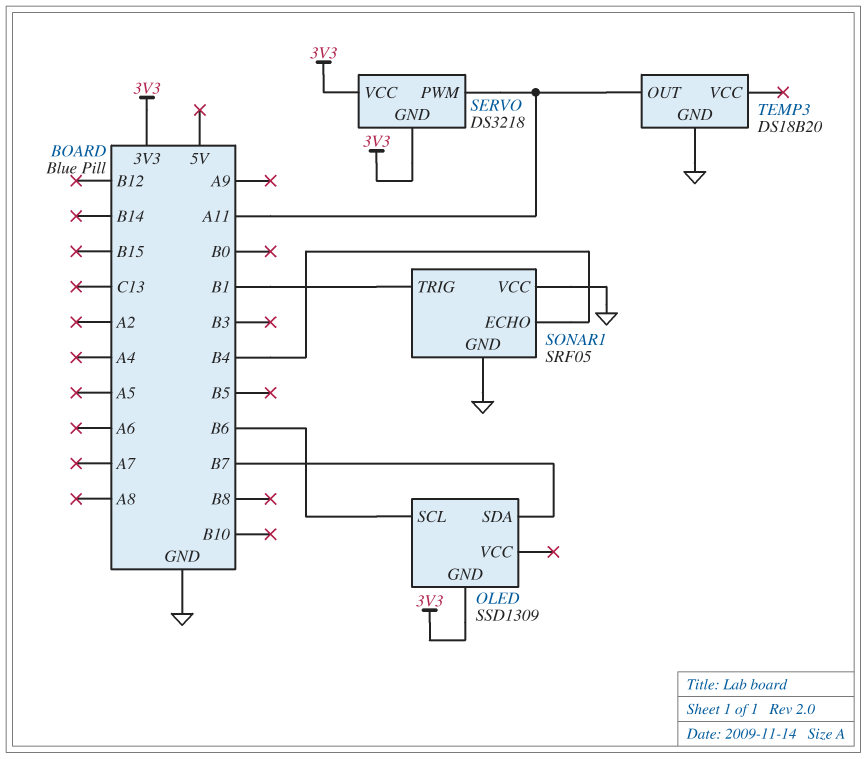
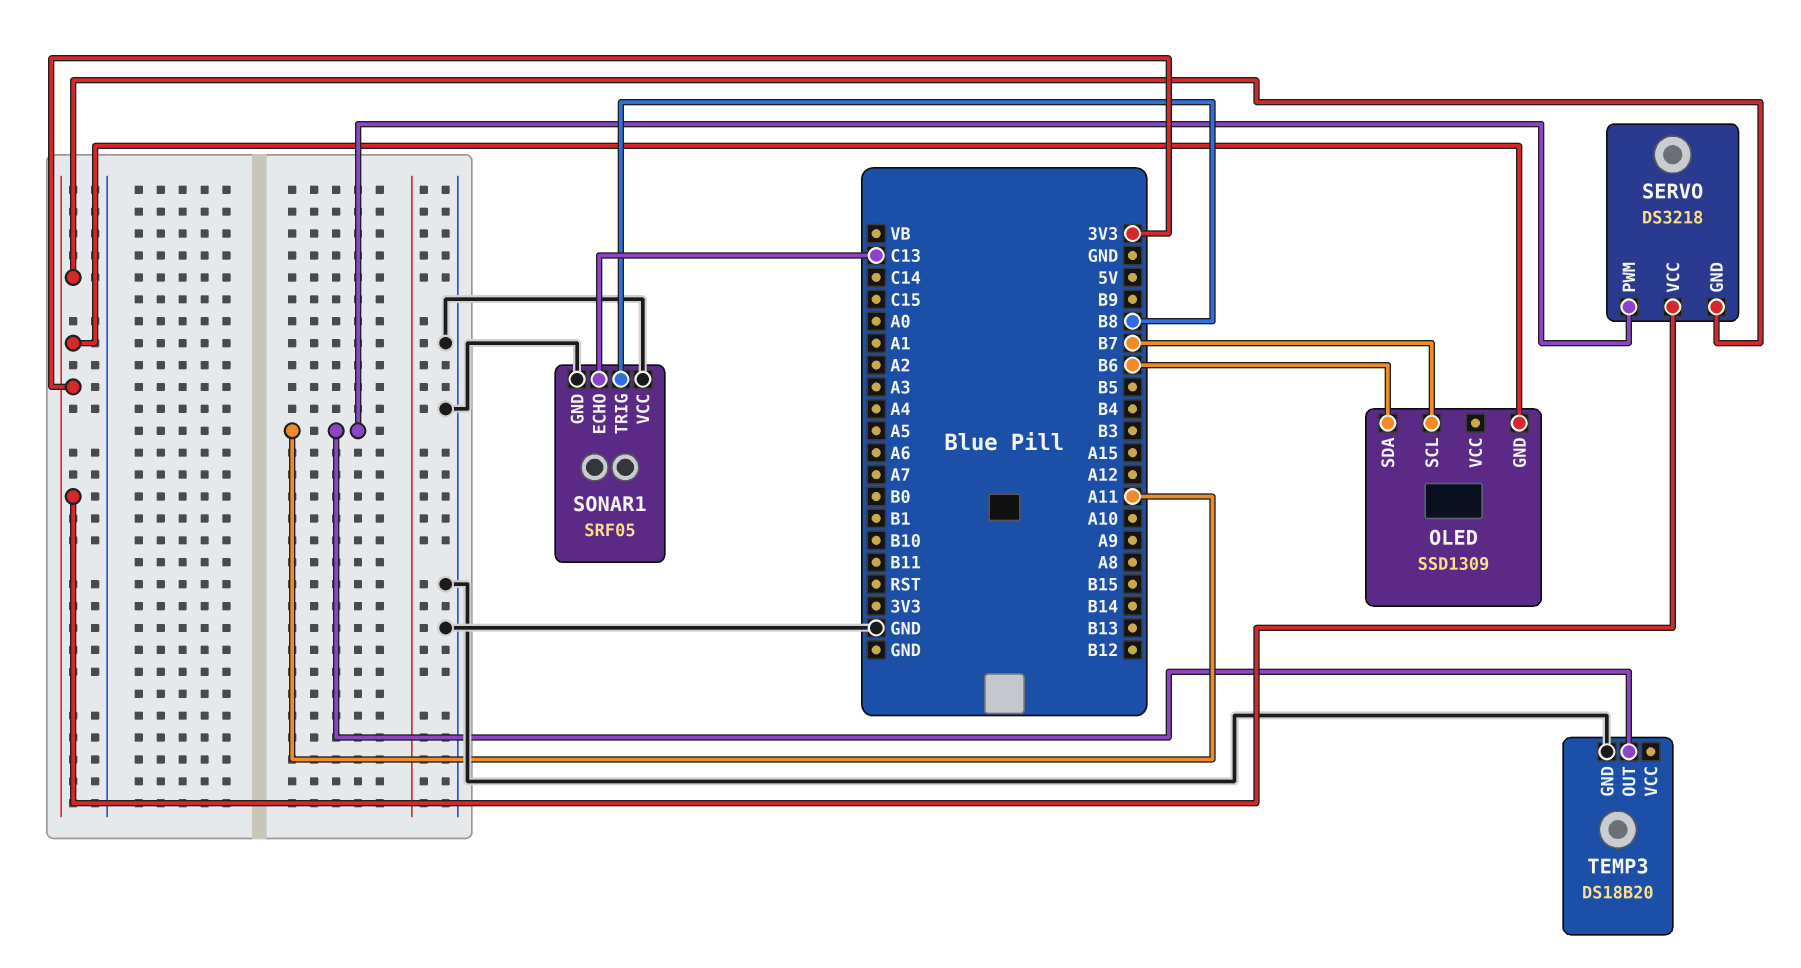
OLED pin SCL: B6 -> B7
OLED pin SDA: B7 -> B6
SONAR1 pin ECHO: B4 -> C13
SONAR1 pin TRIG: B1 -> B8

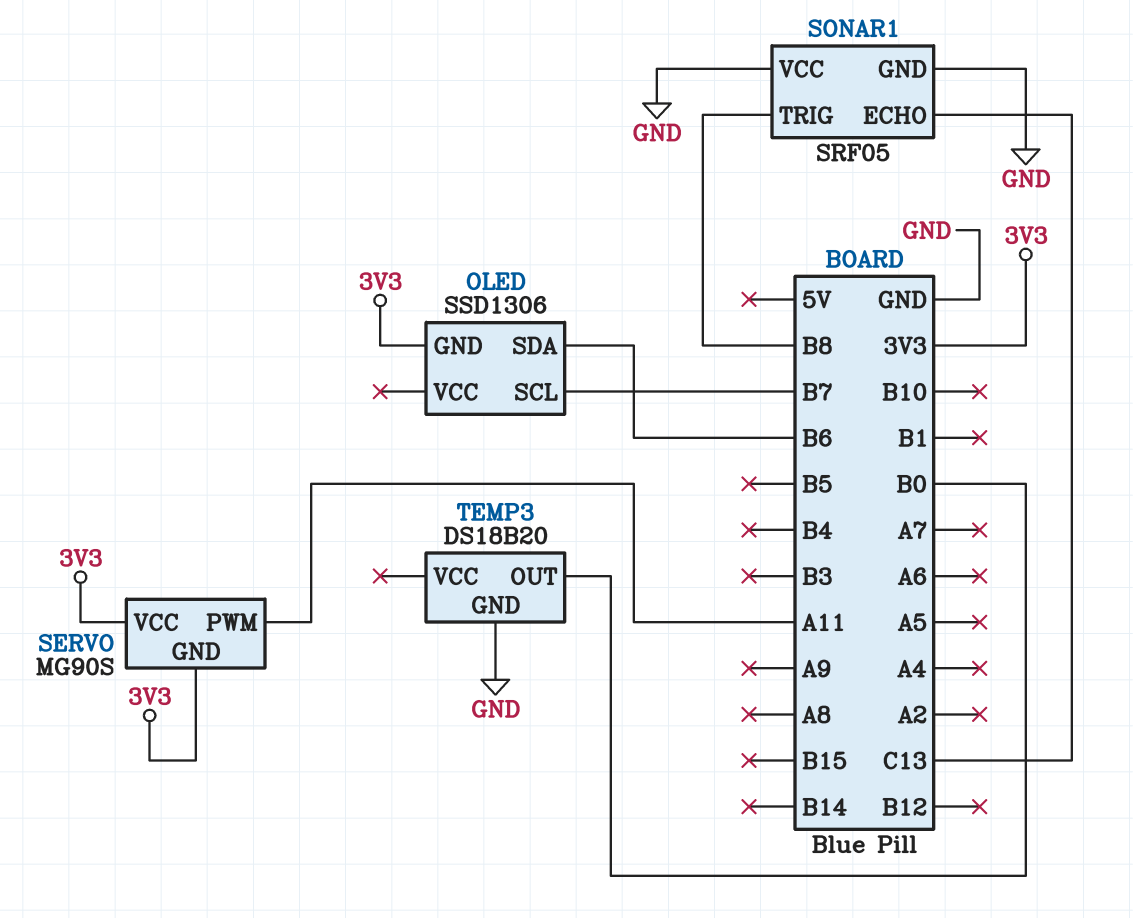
OLED: SSD1309 -> SSD1306
SERVO: DS3218 -> MG90S
TEMP3 pin OUT: A11 -> B0

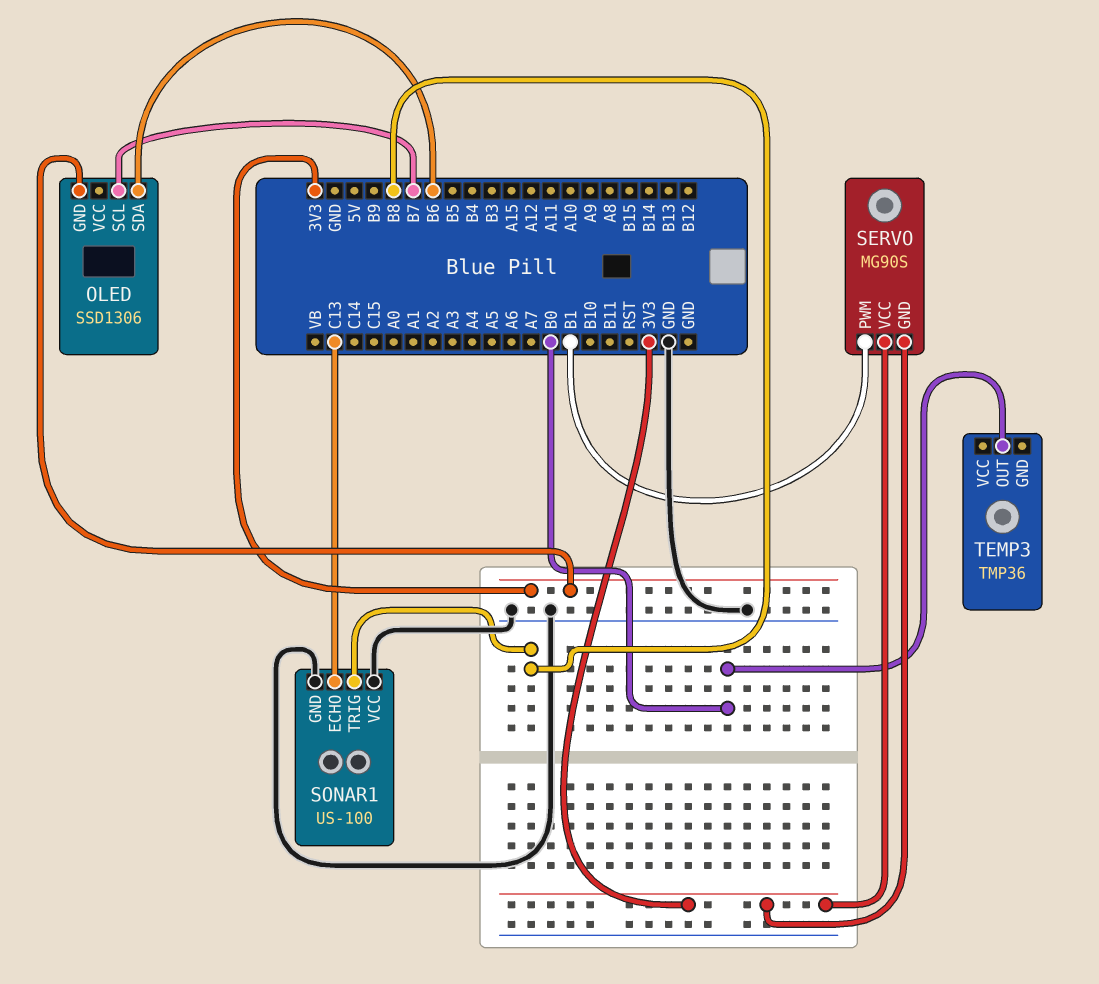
SERVO pin PWM: A11 -> B1
SONAR1: SRF05 -> US-100
TEMP3: DS18B20 -> TMP36
TEMP3 pin GND: GND -> none

